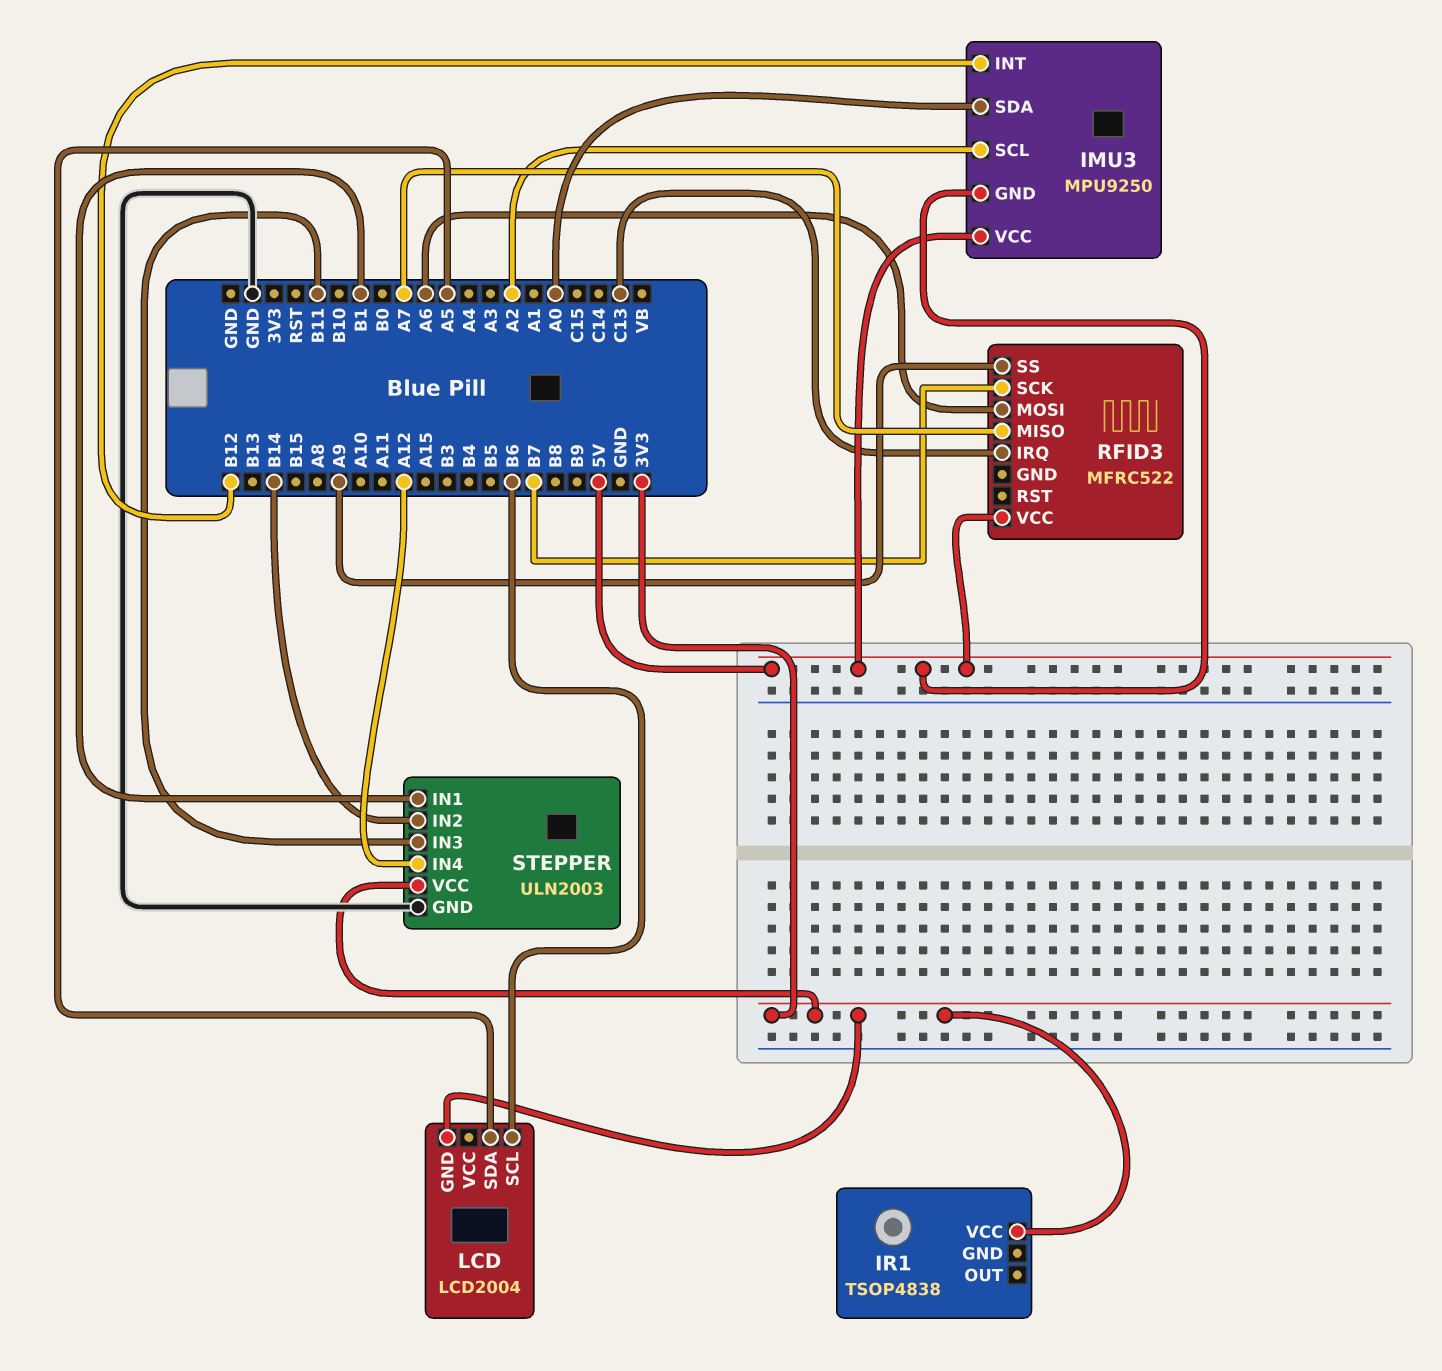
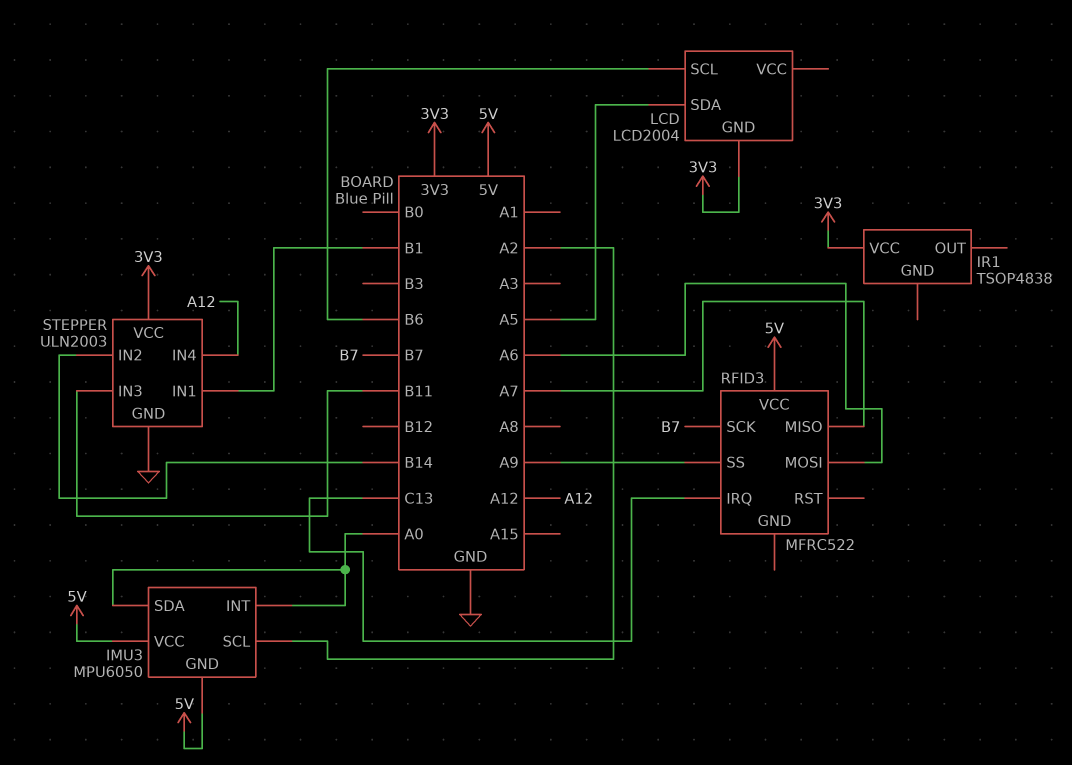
IMU3: MPU9250 -> MPU6050
IMU3 pin INT: B12 -> A0

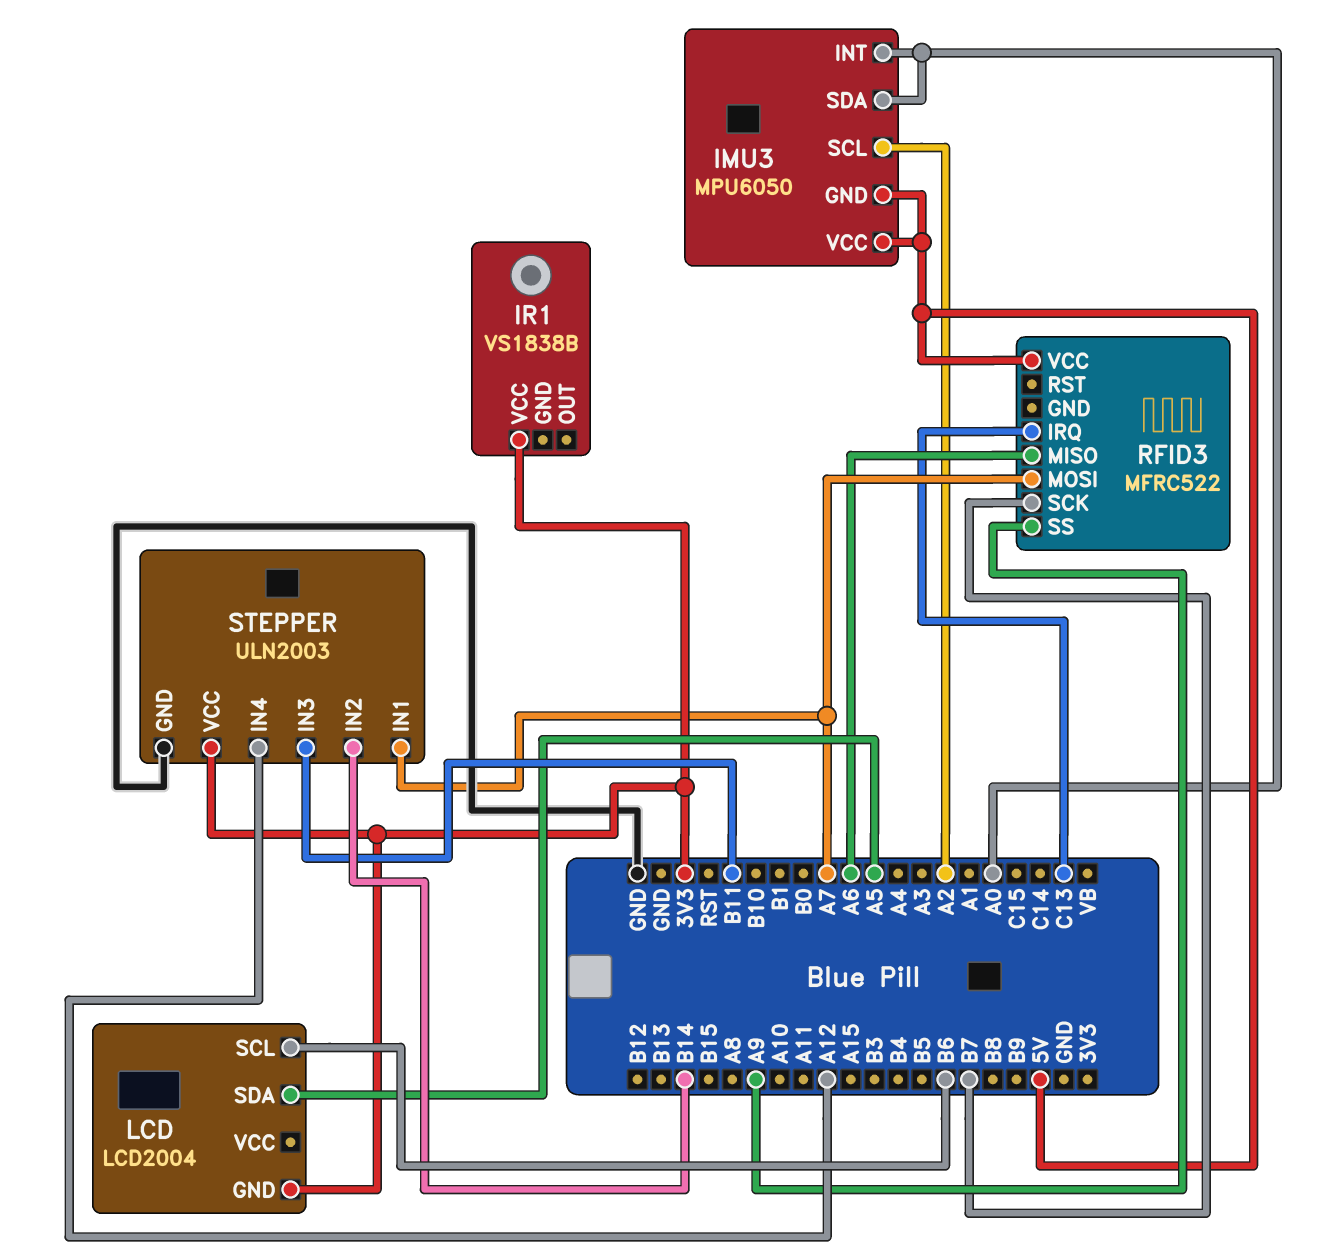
IR1: TSOP4838 -> VS1838B
RFID3 pin MISO: A7 -> A6
RFID3 pin MOSI: A6 -> A7
STEPPER pin IN1: B1 -> A7

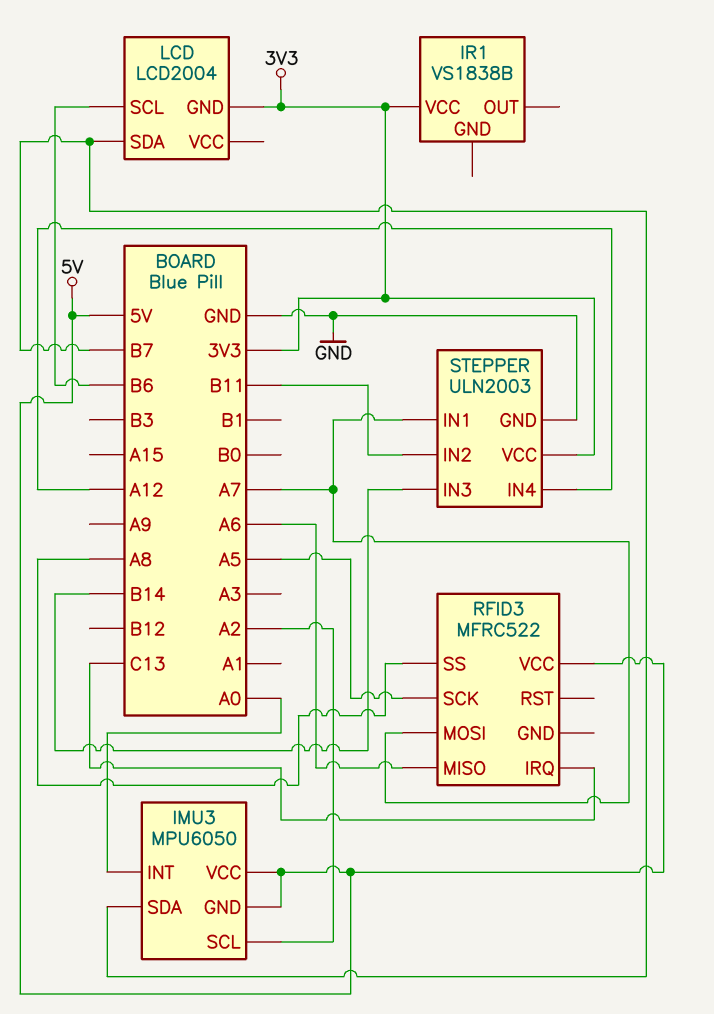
IMU3 pin SDA: A0 -> B7
LCD pin SDA: A5 -> B7
RFID3 pin SCK: B7 -> A5
RFID3 pin SS: A9 -> A8
STEPPER pin IN2: B14 -> B11
STEPPER pin IN3: B11 -> B14

